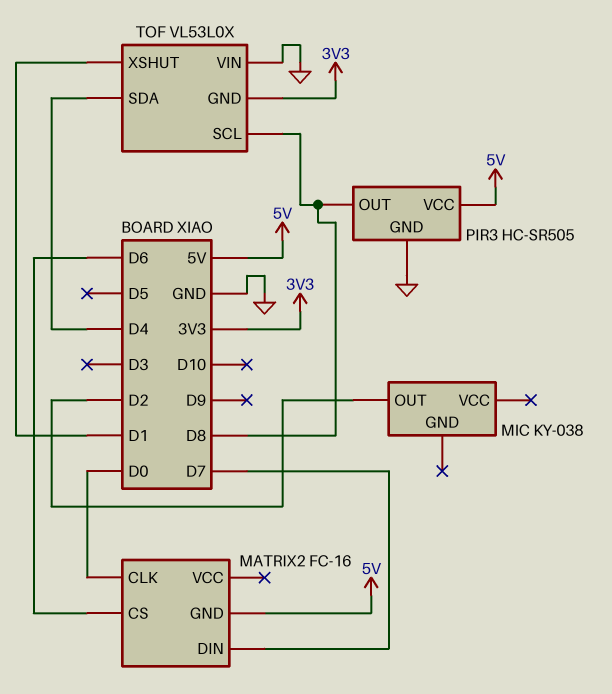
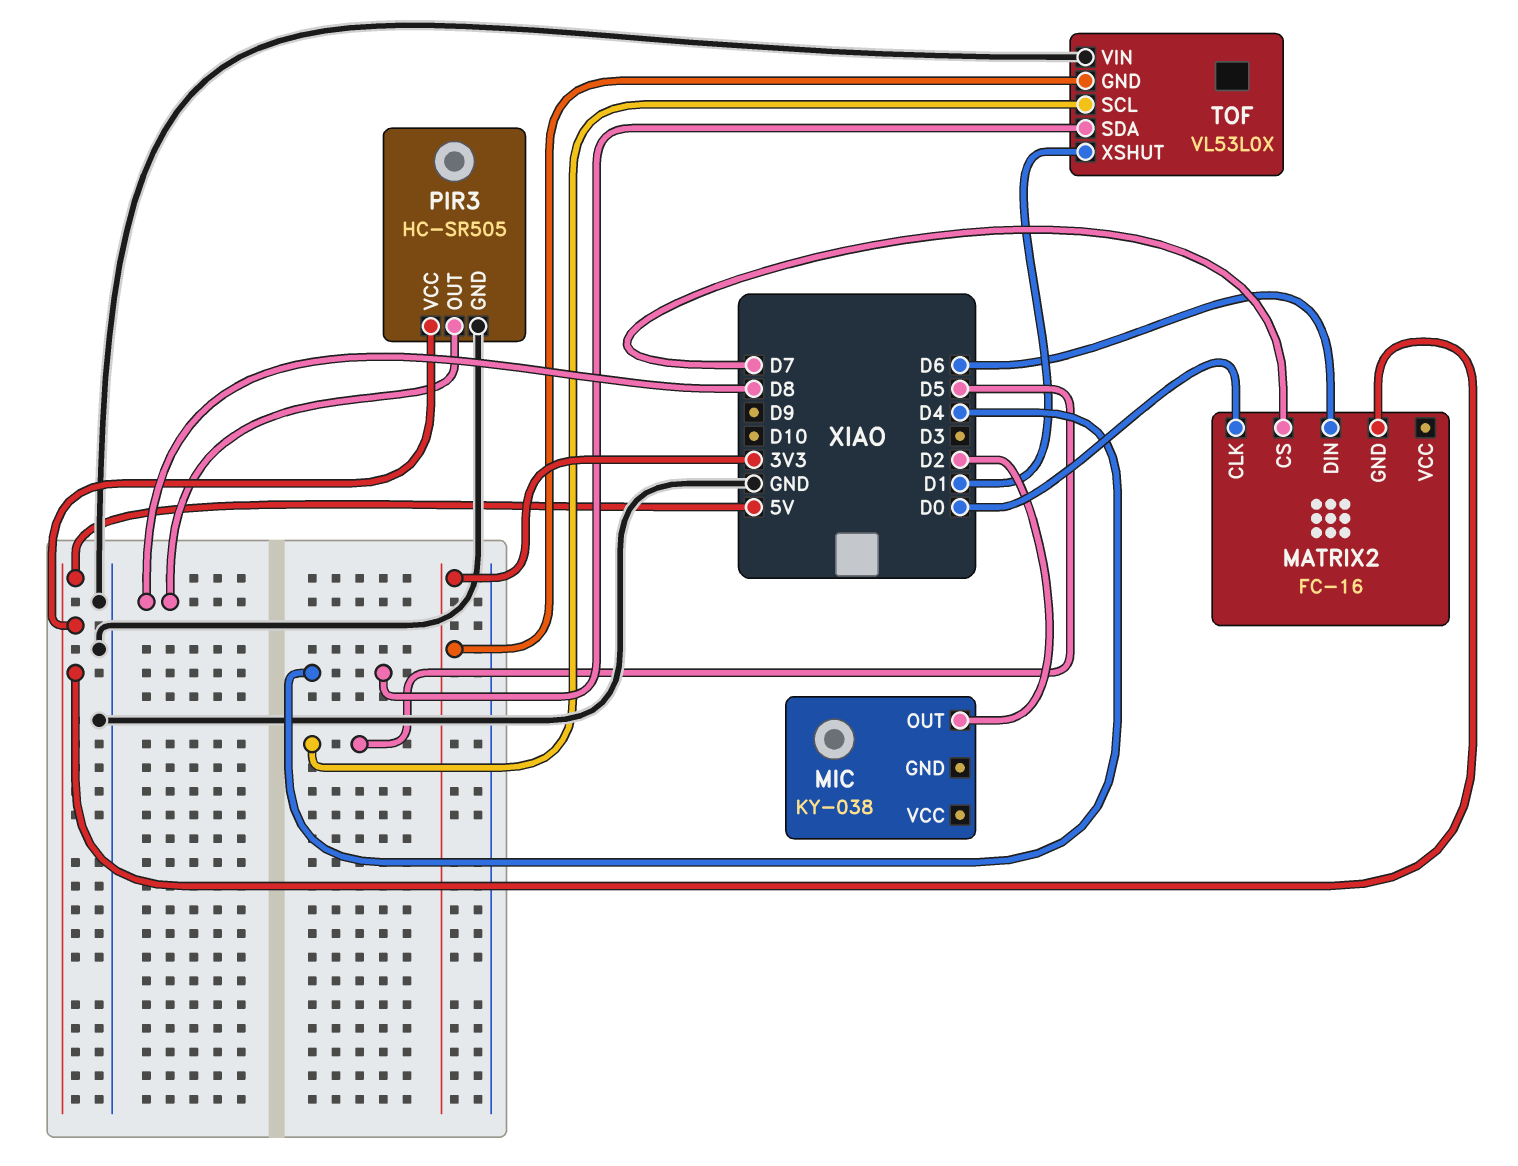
MATRIX2 pin CS: D6 -> D7
MATRIX2 pin DIN: D7 -> D6
TOF pin SCL: D8 -> D5

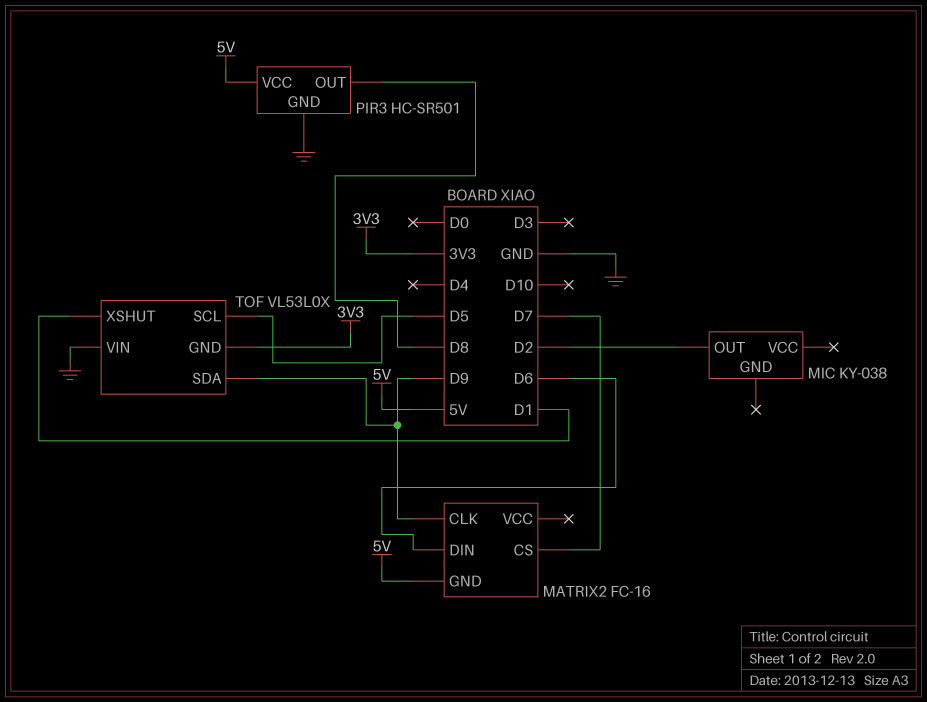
MATRIX2 pin CLK: D0 -> D9
PIR3: HC-SR505 -> HC-SR501
TOF pin SDA: D4 -> D9

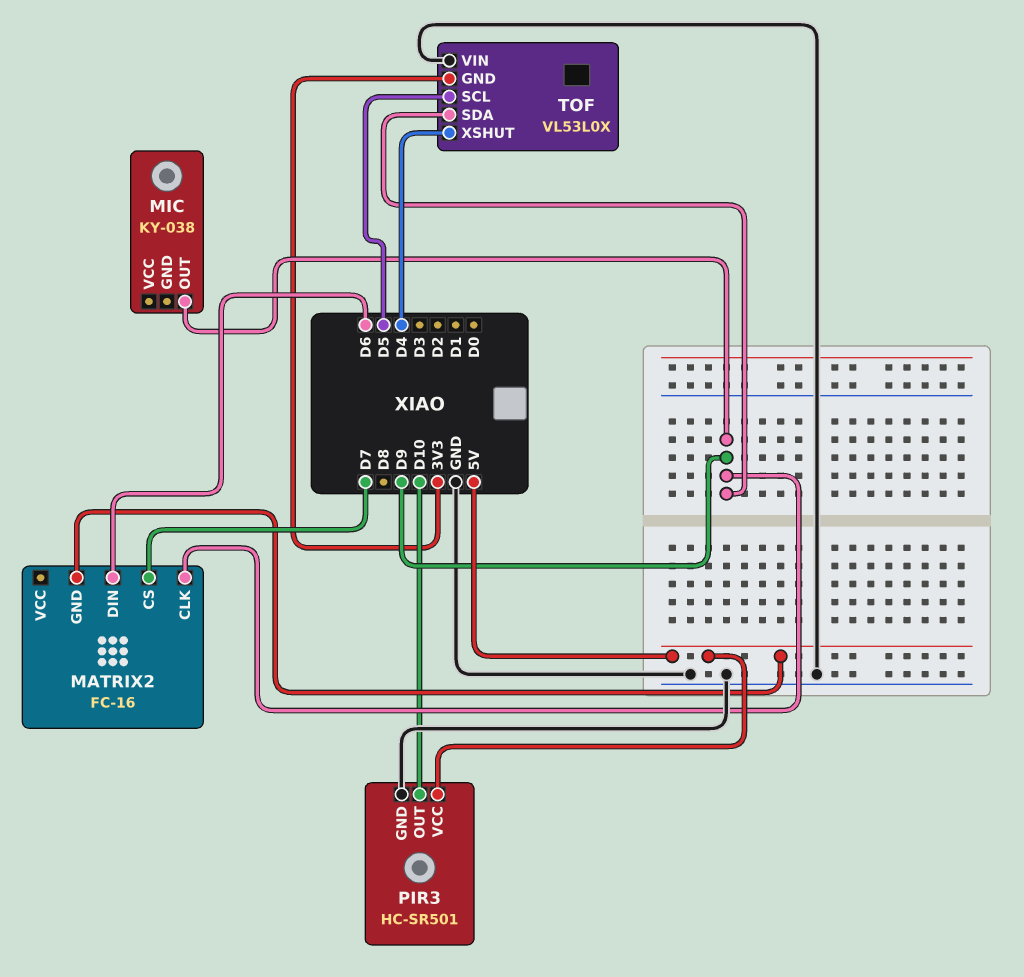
MIC pin OUT: D2 -> D9
PIR3 pin OUT: D8 -> D10
TOF pin XSHUT: D1 -> D4

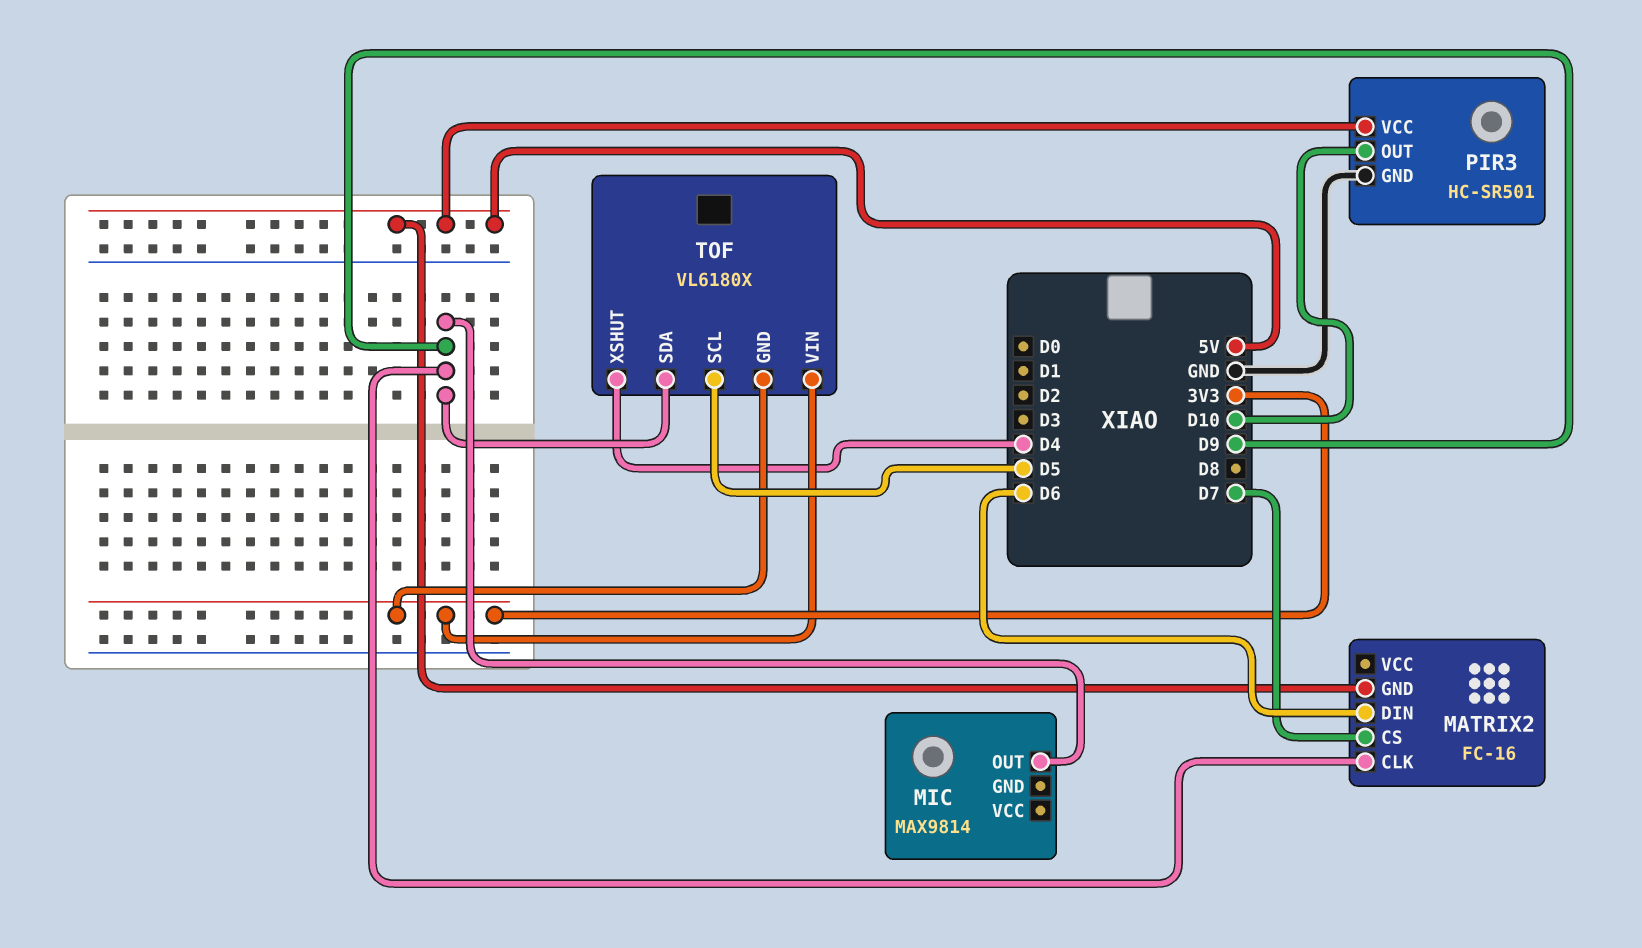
MIC: KY-038 -> MAX9814
TOF: VL53L0X -> VL6180X
TOF pin VIN: GND -> 3V3

